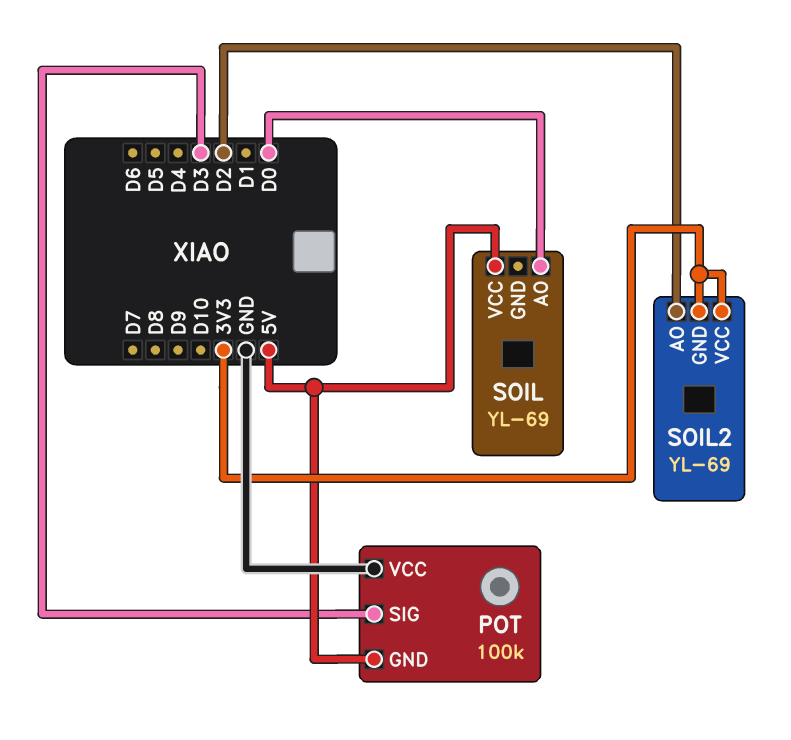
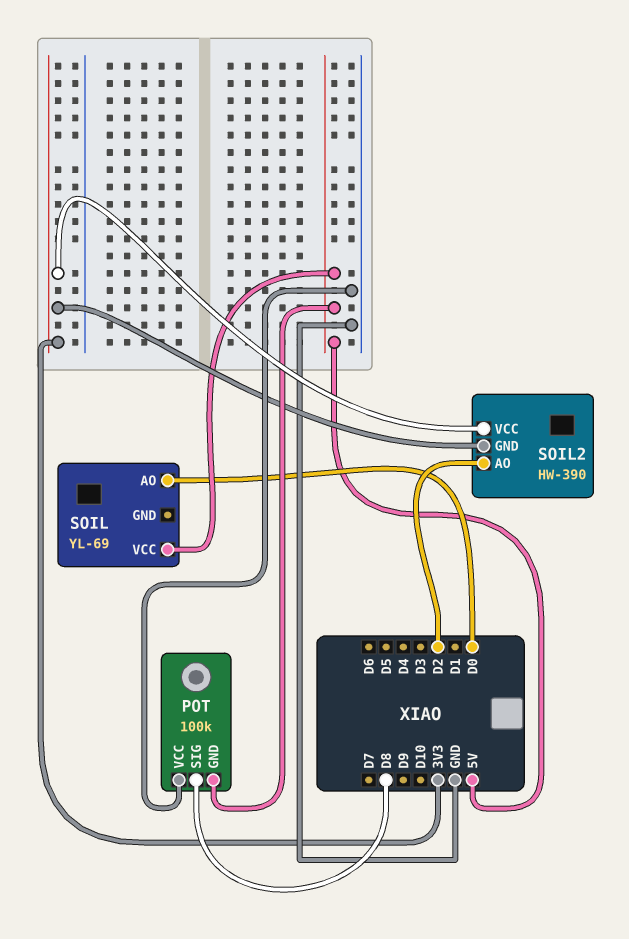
POT pin SIG: D3 -> D8
SOIL2: YL-69 -> HW-390

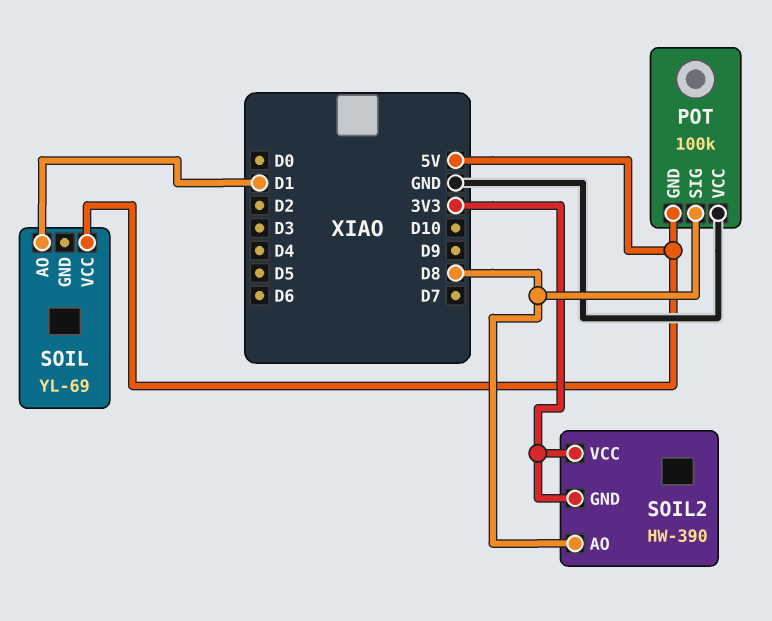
SOIL pin AO: D0 -> D1
SOIL2 pin AO: D2 -> D8

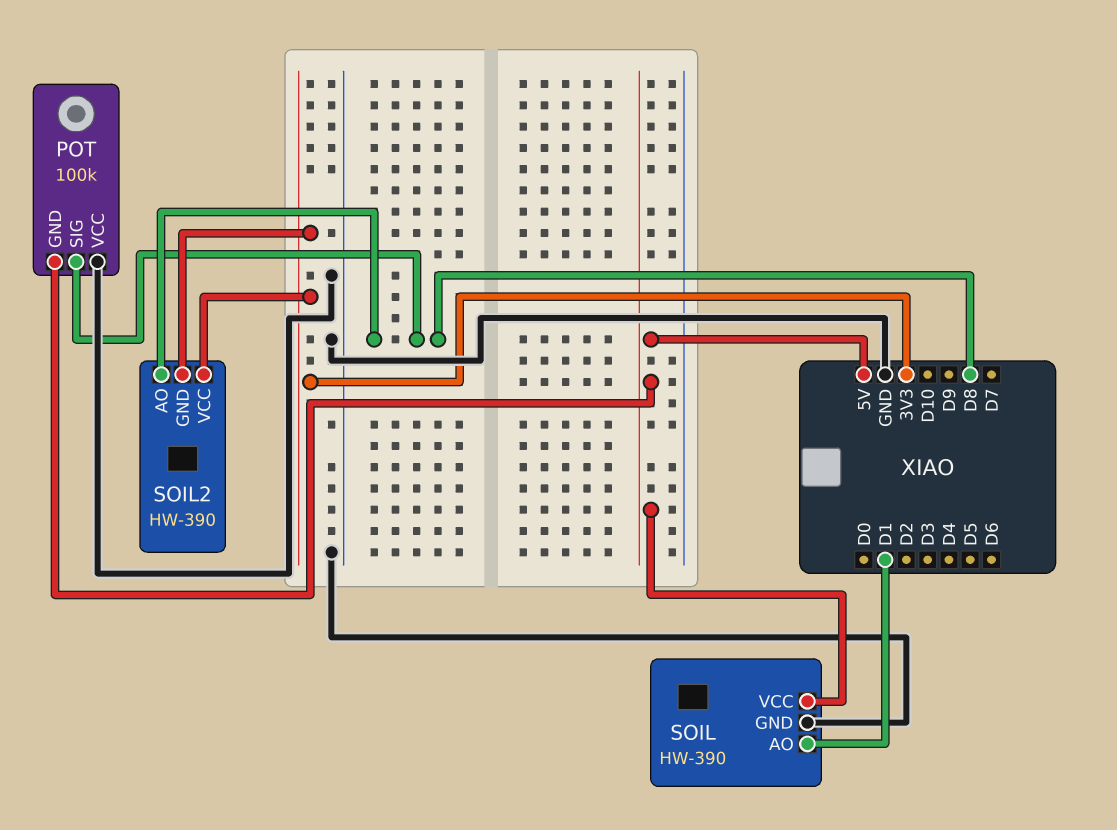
SOIL: YL-69 -> HW-390
SOIL pin GND: none -> GND

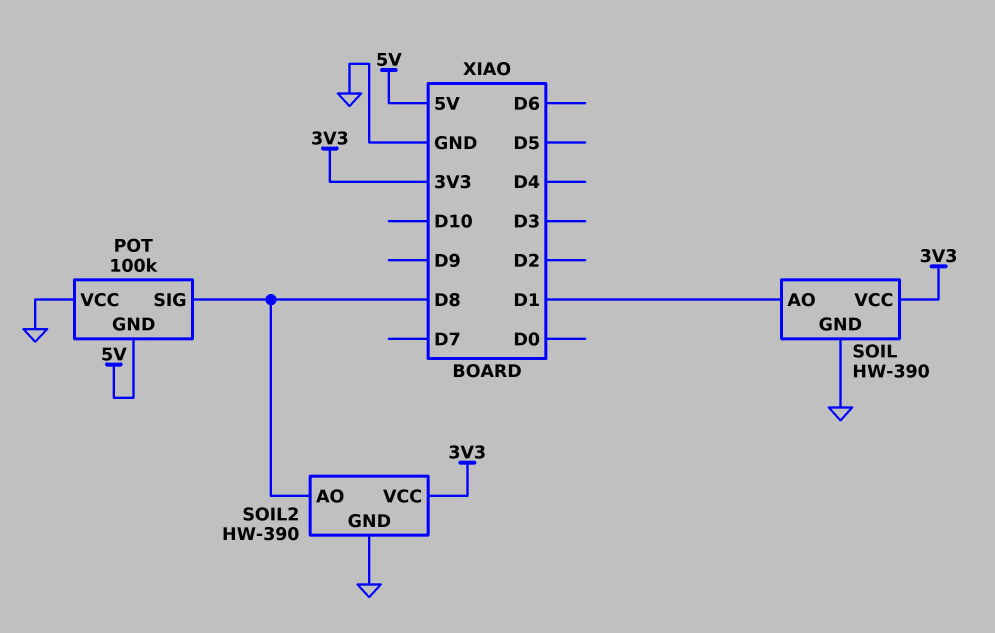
SOIL pin VCC: 5V -> 3V3
SOIL2 pin GND: 3V3 -> GND

